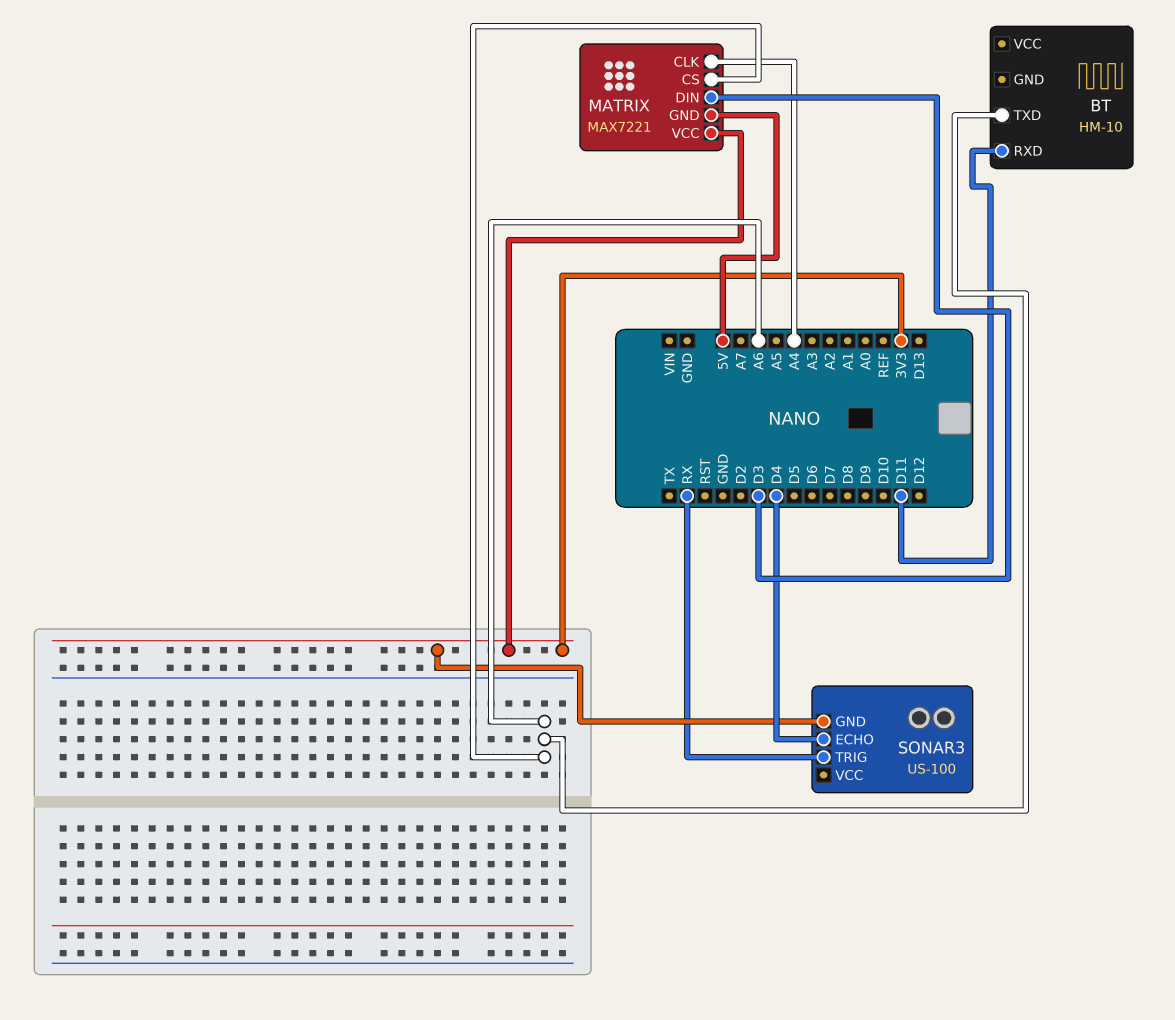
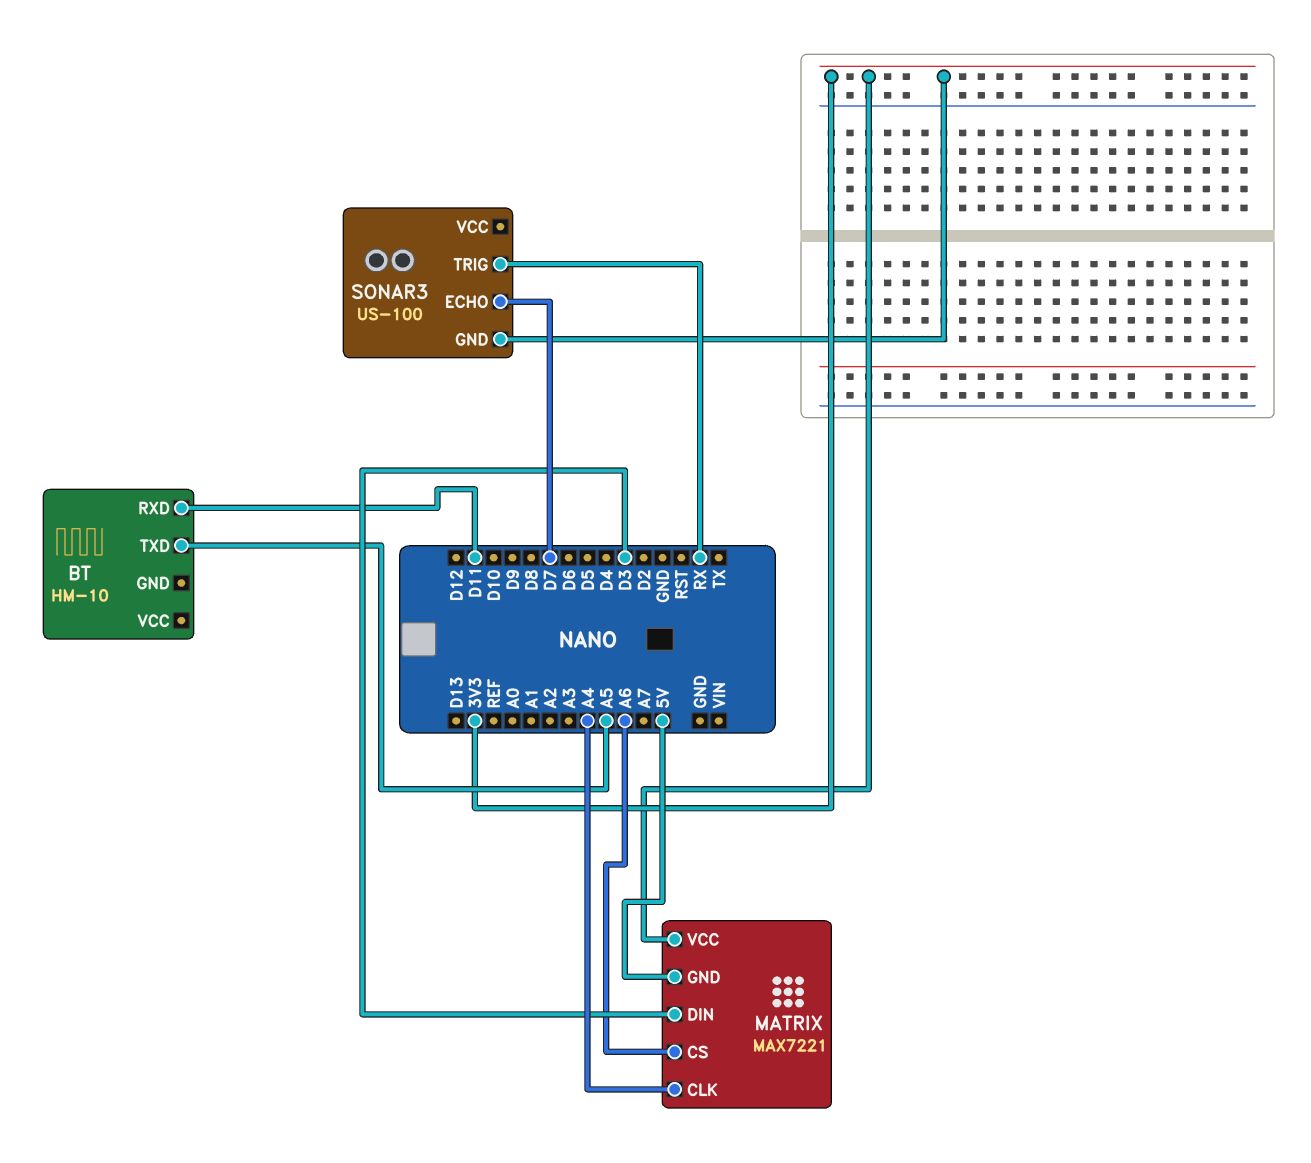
BT pin TXD: A6 -> A5
SONAR3 pin ECHO: D4 -> D7

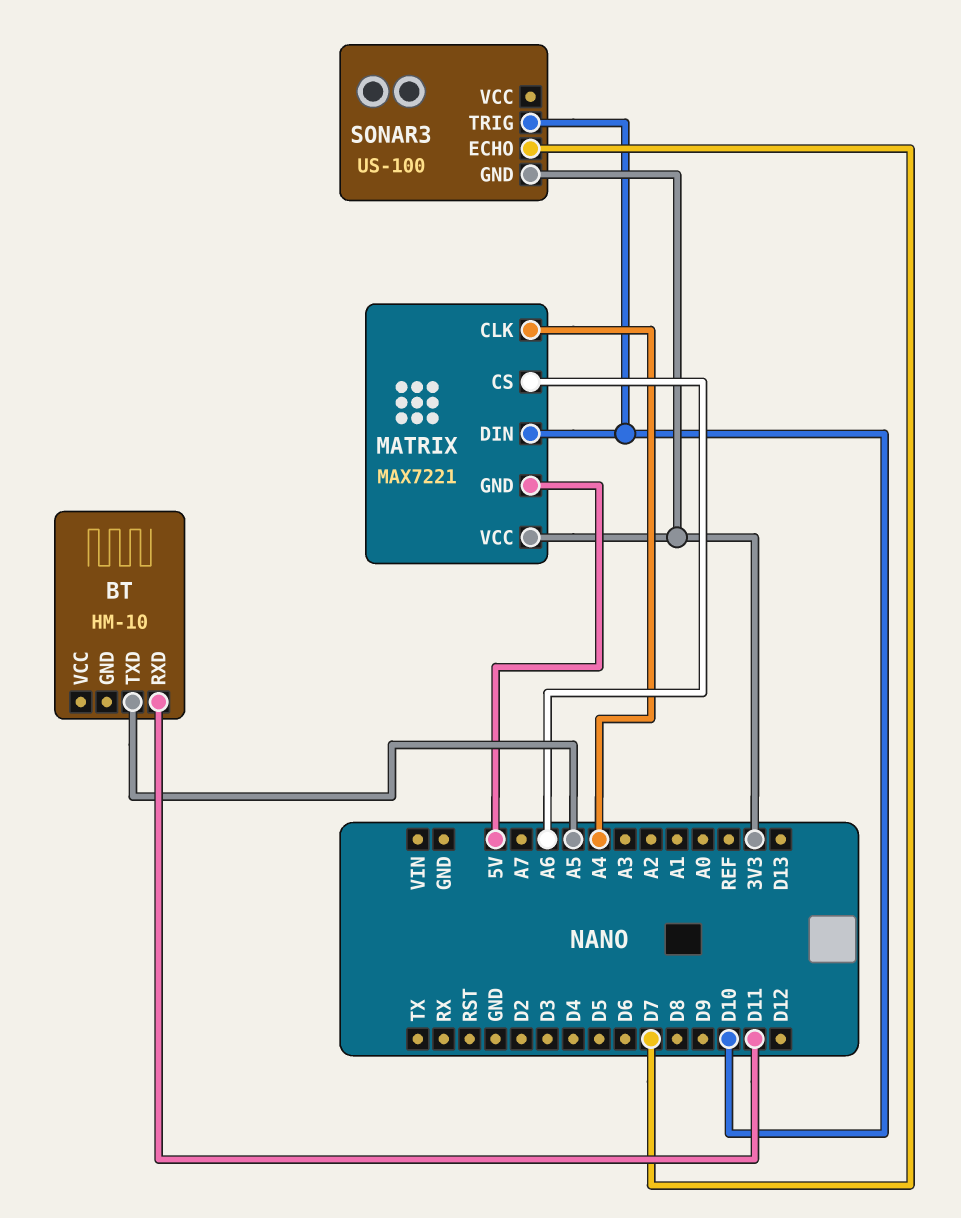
MATRIX pin DIN: D3 -> D10
SONAR3 pin TRIG: RX -> D10

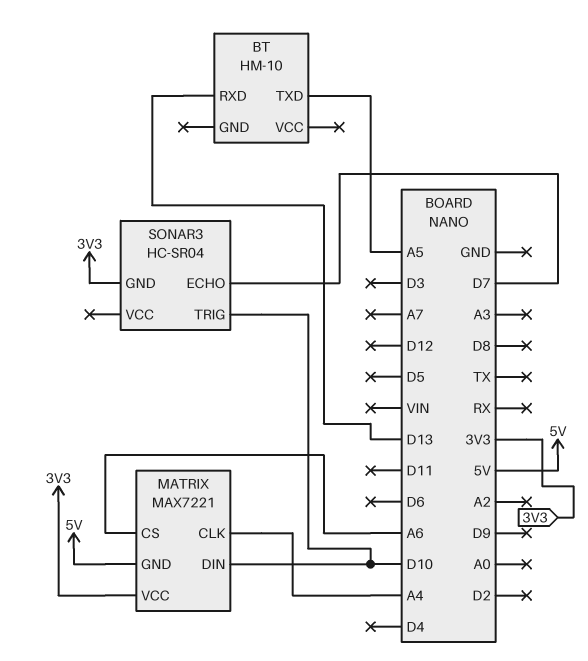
BT pin RXD: D11 -> D13
SONAR3: US-100 -> HC-SR04

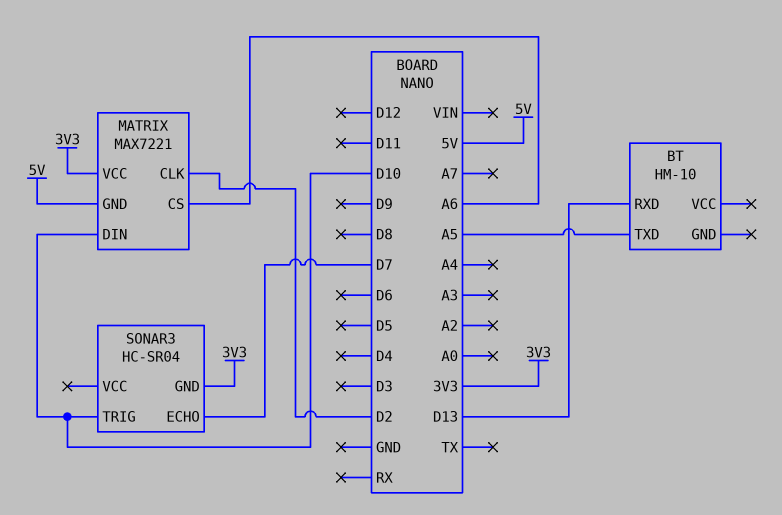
MATRIX pin CLK: A4 -> D2

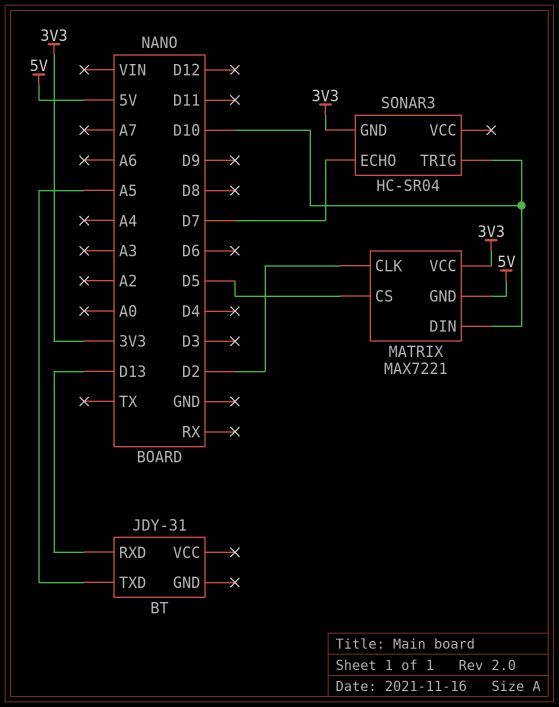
BT: HM-10 -> JDY-31
MATRIX pin CS: A6 -> D5

